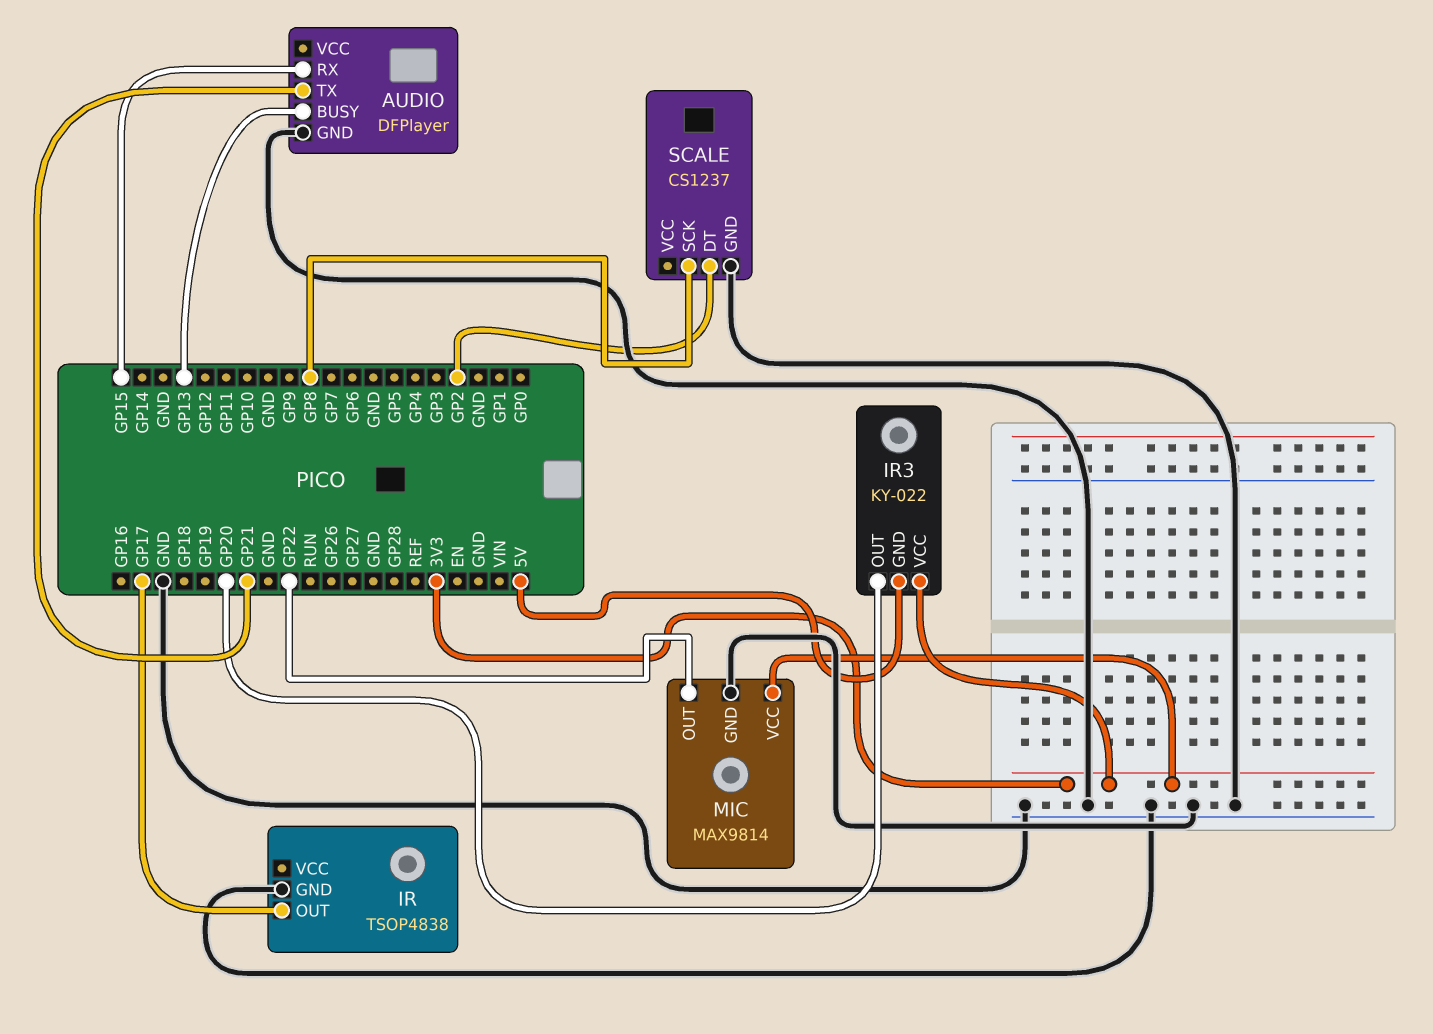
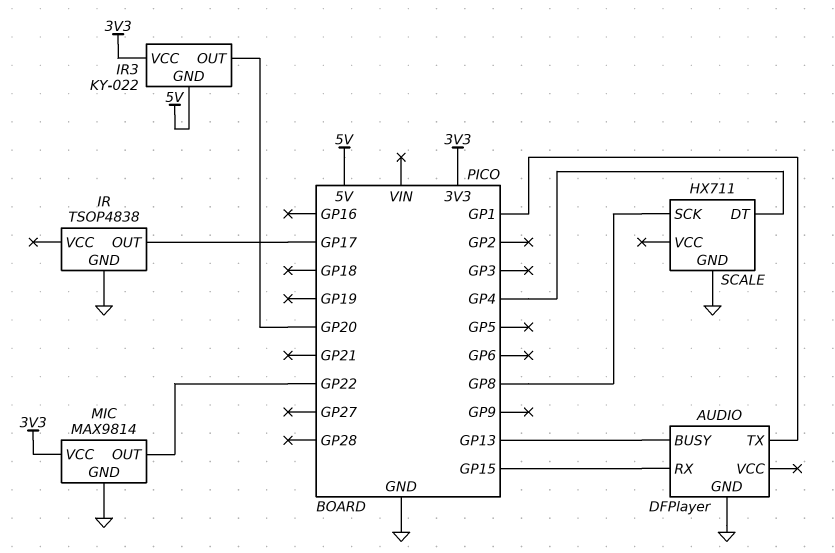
AUDIO pin TX: GP21 -> GP1
SCALE: CS1237 -> HX711
SCALE pin DT: GP2 -> GP4

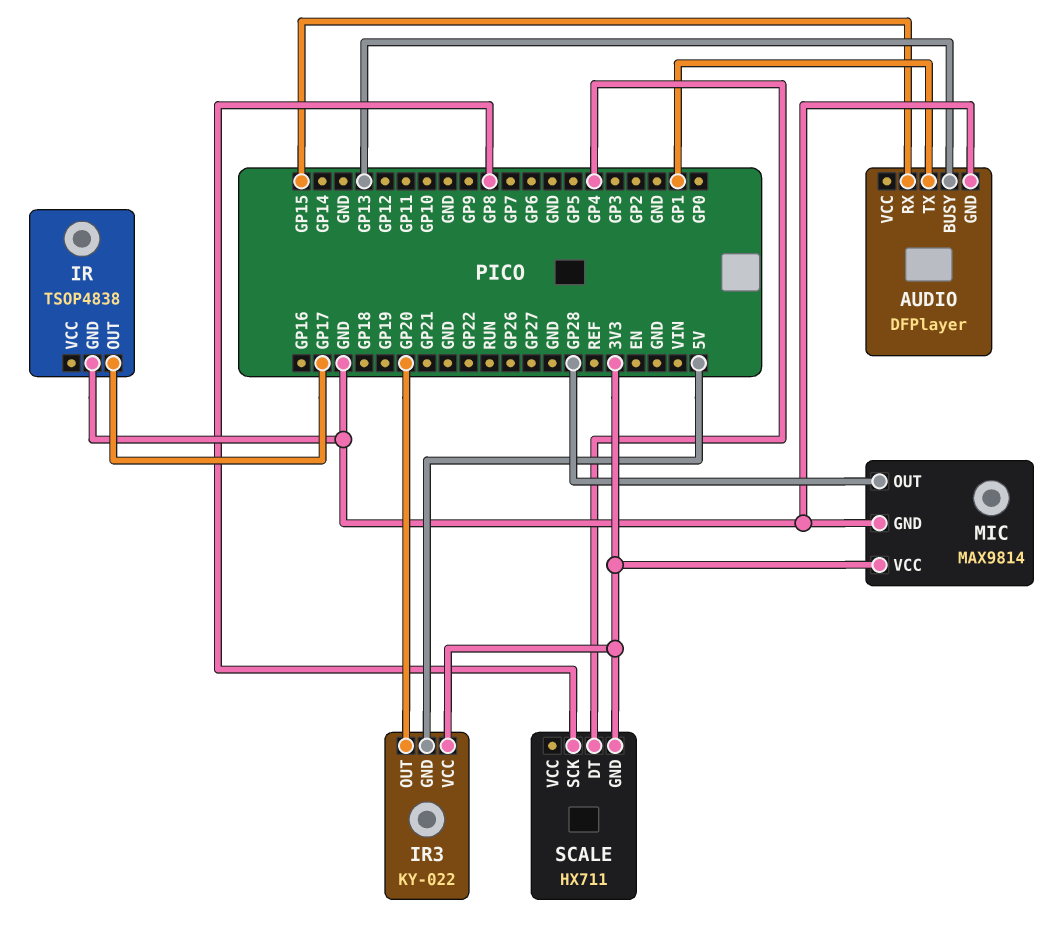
MIC pin OUT: GP22 -> GP28
SCALE pin GND: GND -> 3V3

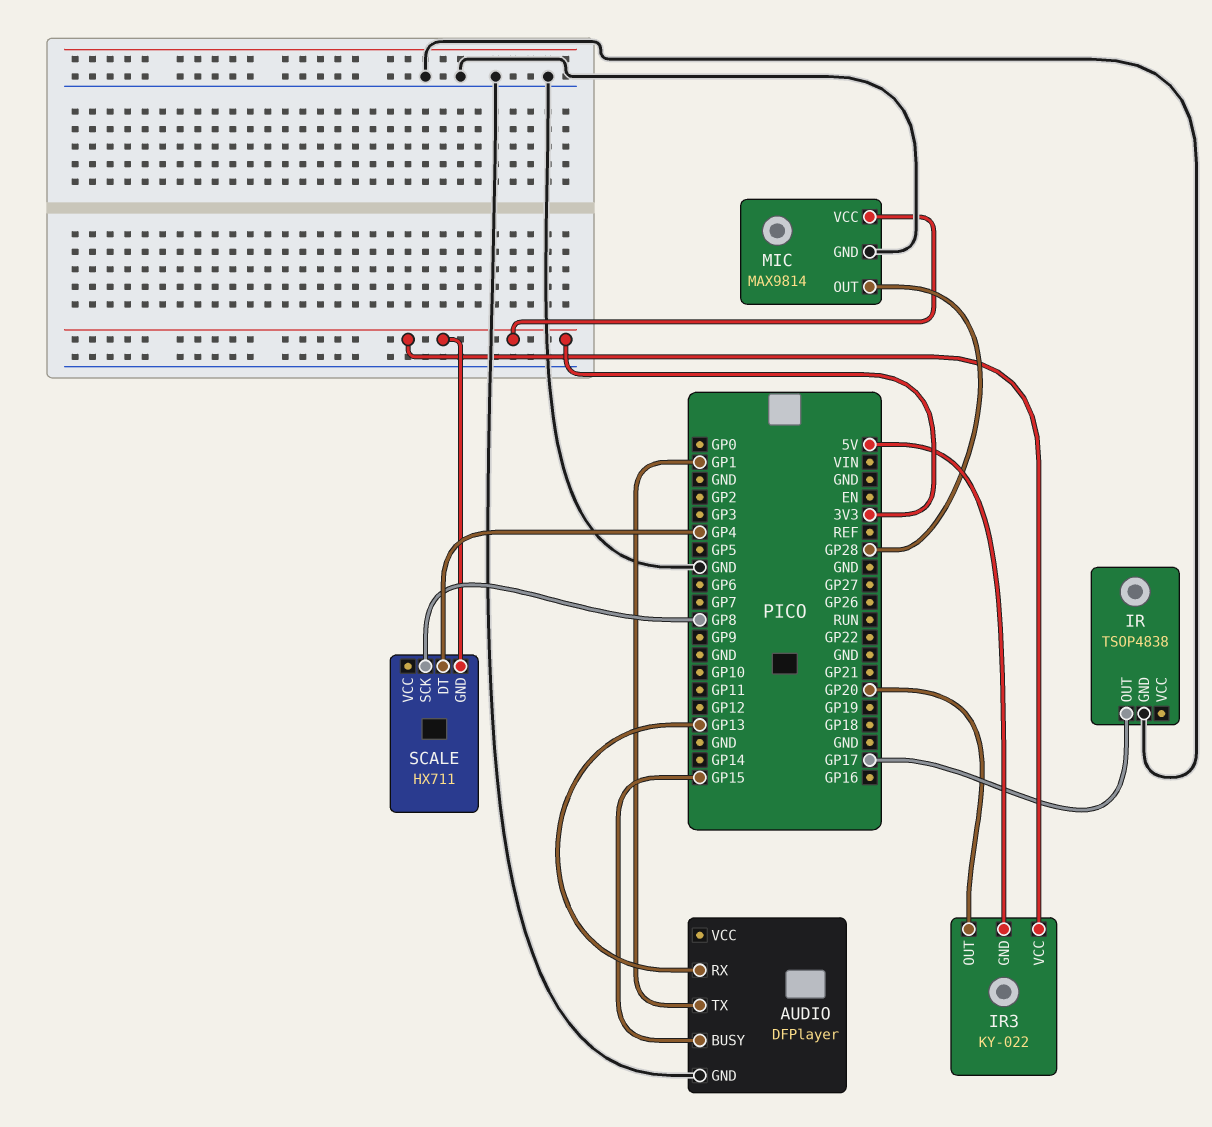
AUDIO pin BUSY: GP13 -> GP15
AUDIO pin RX: GP15 -> GP13

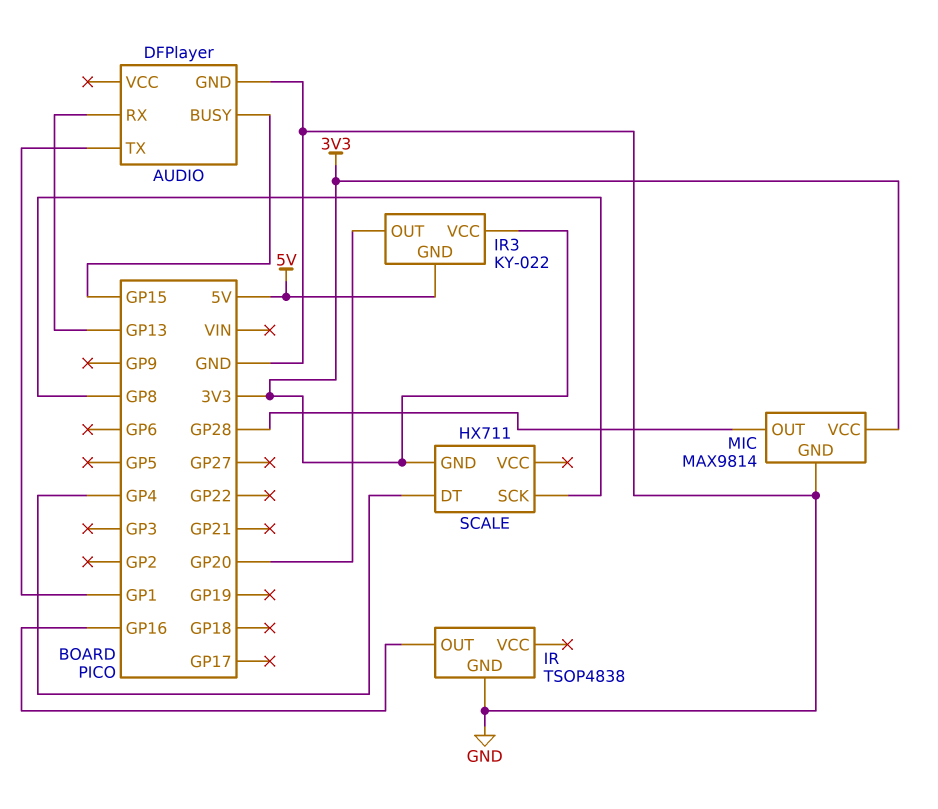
IR pin OUT: GP17 -> GP16

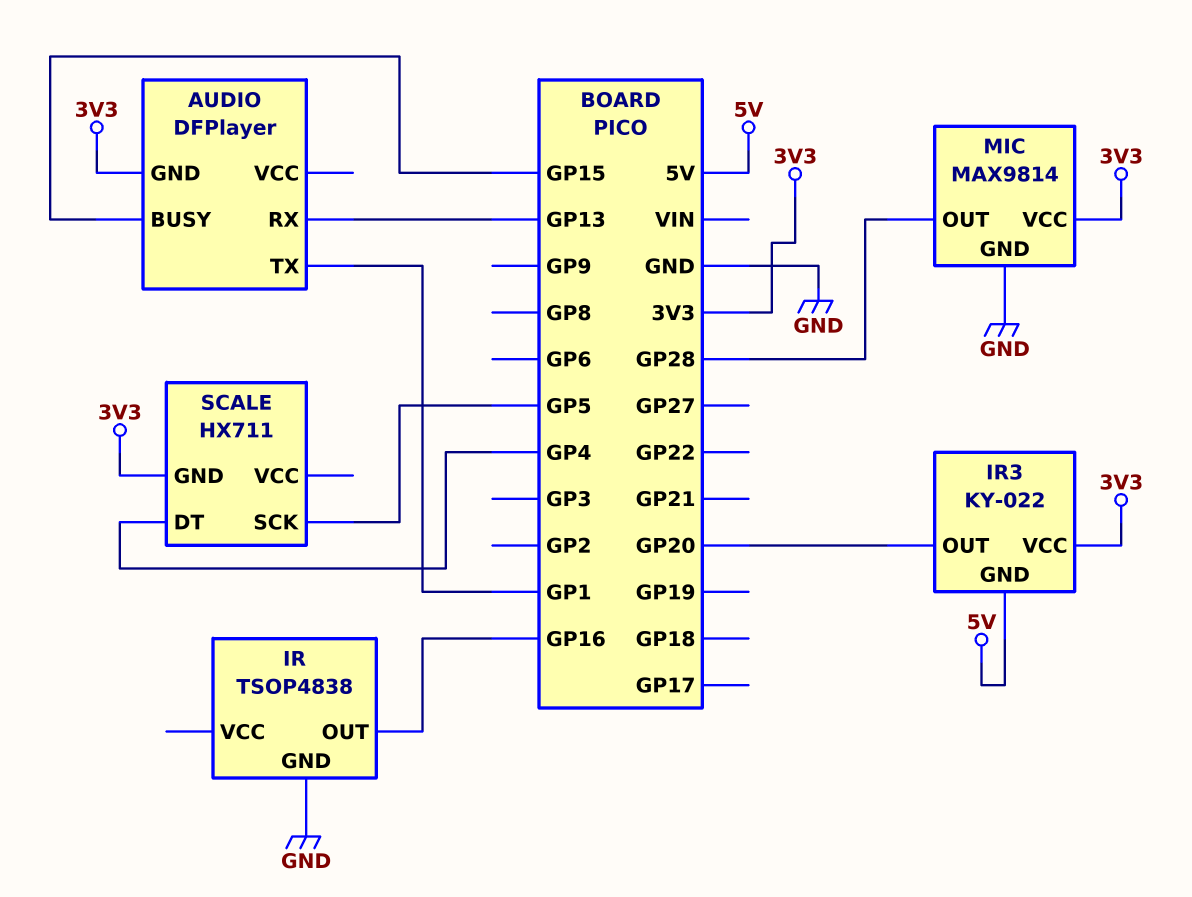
AUDIO pin GND: GND -> 3V3
SCALE pin SCK: GP8 -> GP5

